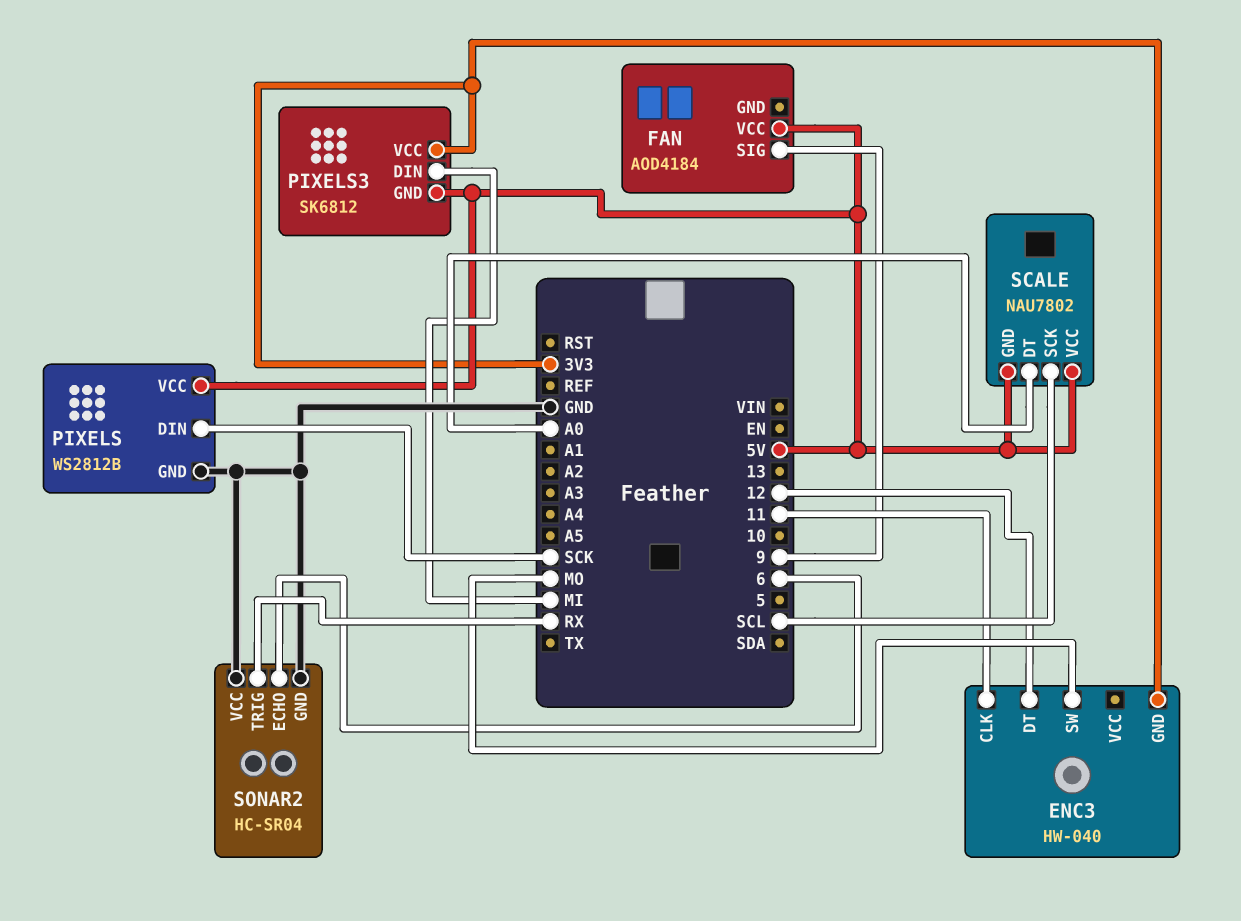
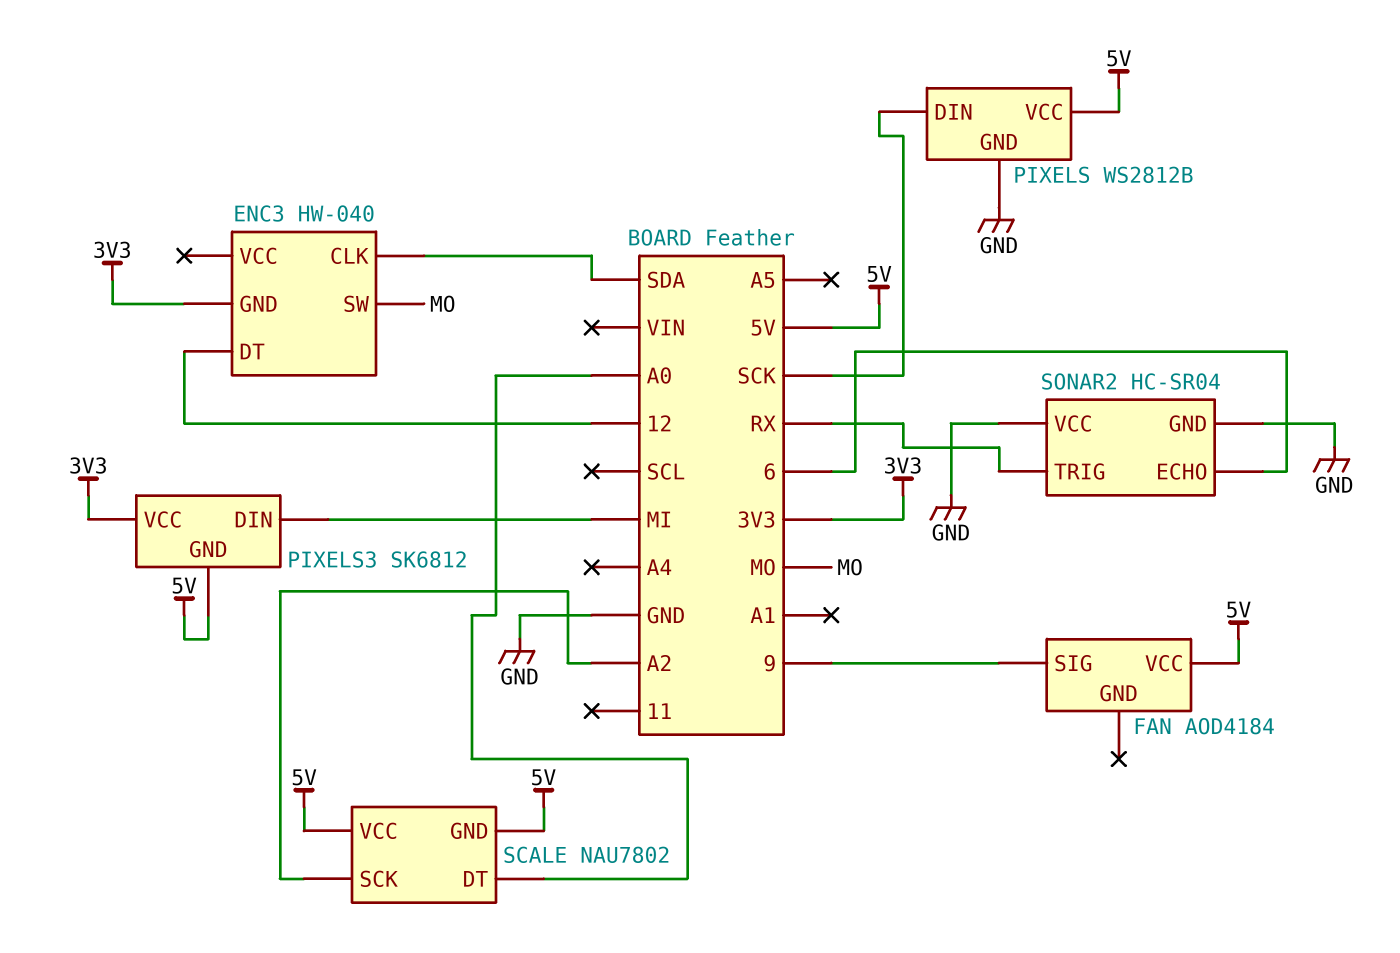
ENC3 pin CLK: 11 -> SDA
SCALE pin SCK: SCL -> A2

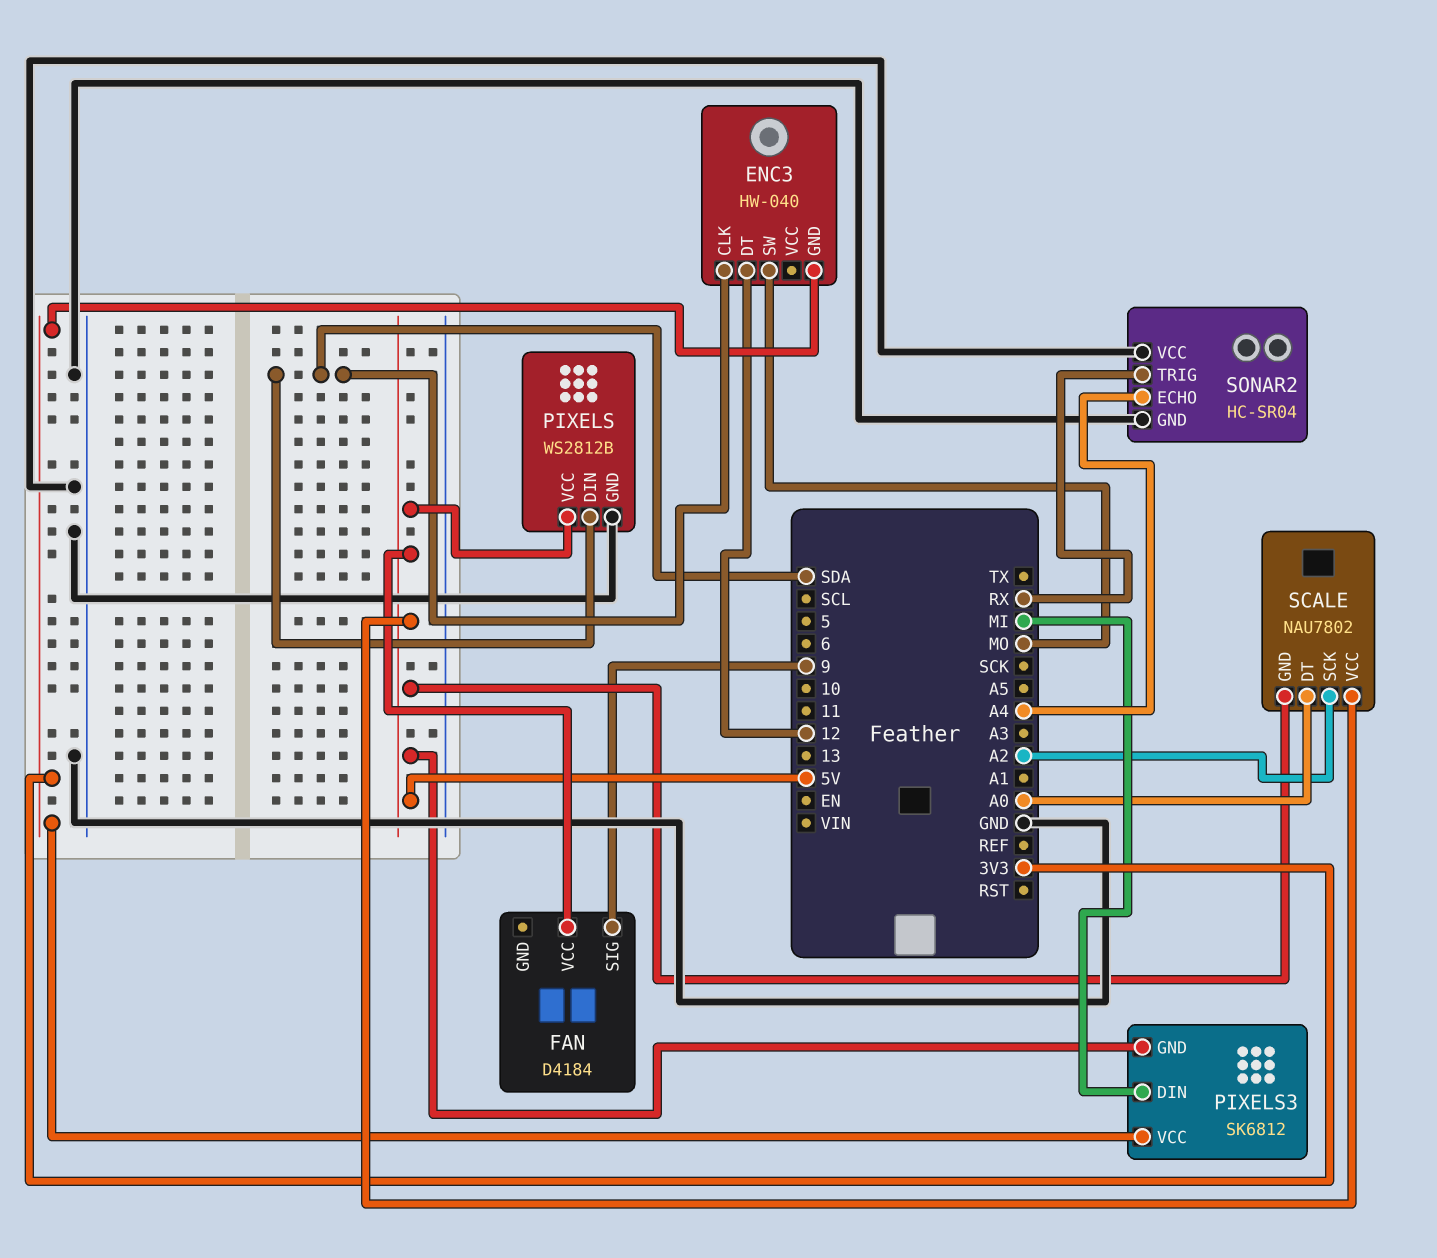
FAN: AOD4184 -> D4184
PIXELS pin DIN: SCK -> SDA
SONAR2 pin ECHO: 6 -> A4

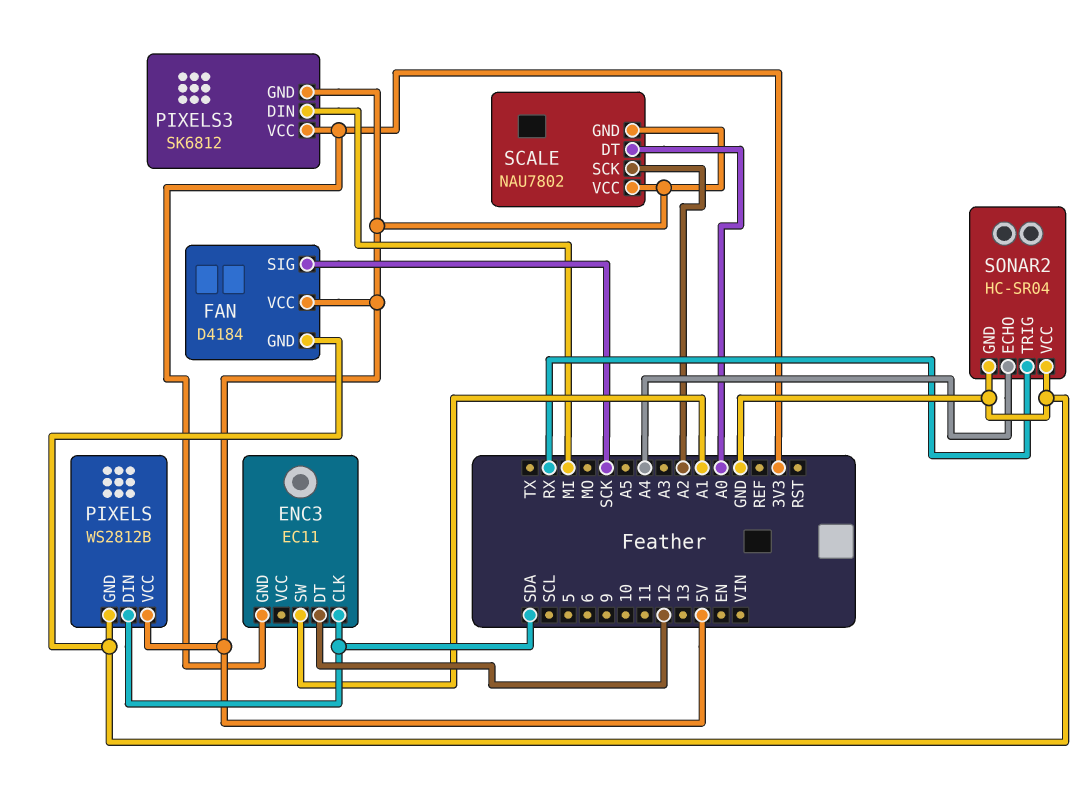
ENC3: HW-040 -> EC11
ENC3 pin SW: MO -> A1
FAN pin GND: none -> GND
FAN pin SIG: 9 -> SCK

